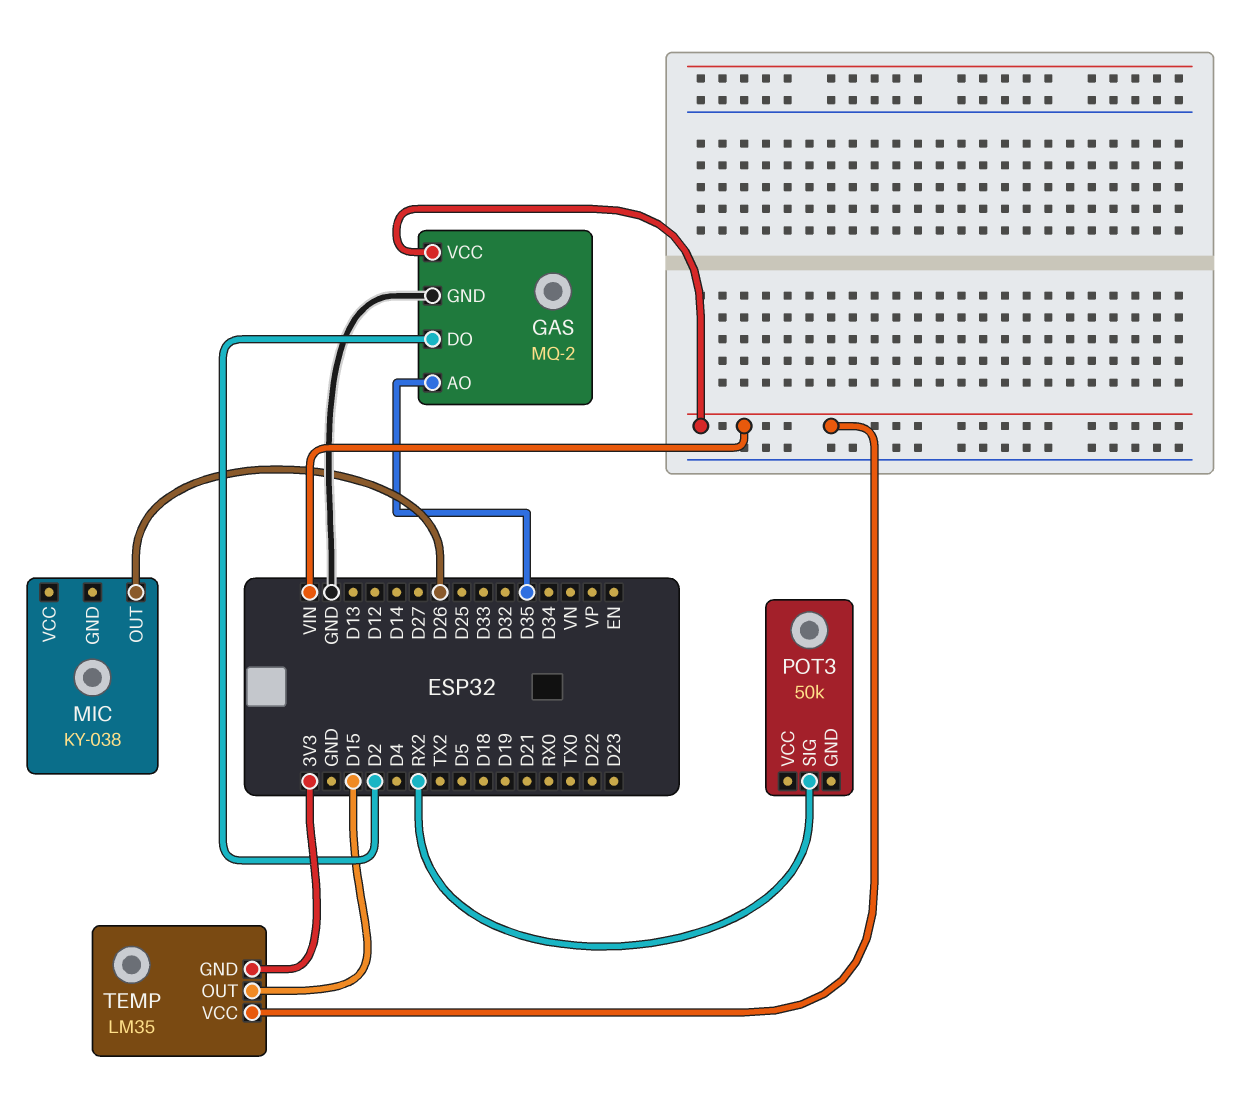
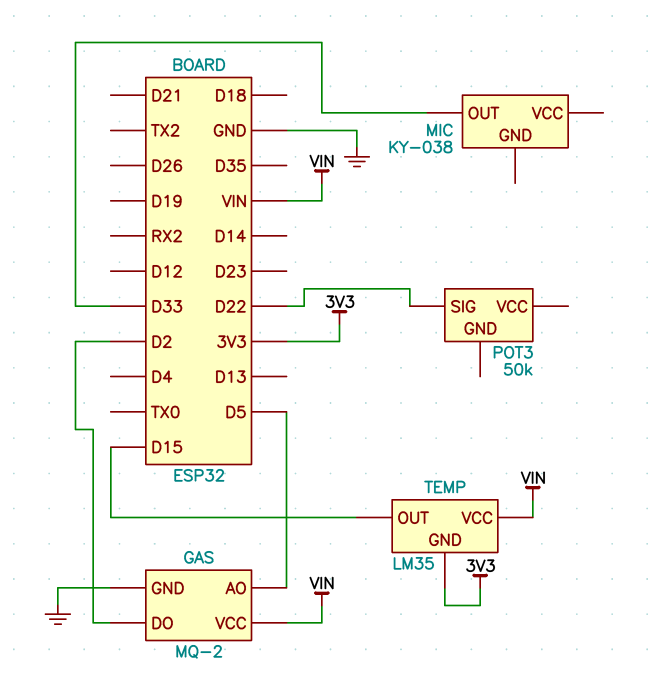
GAS pin AO: D35 -> D5
MIC pin OUT: D26 -> D33
POT3 pin SIG: RX2 -> D22

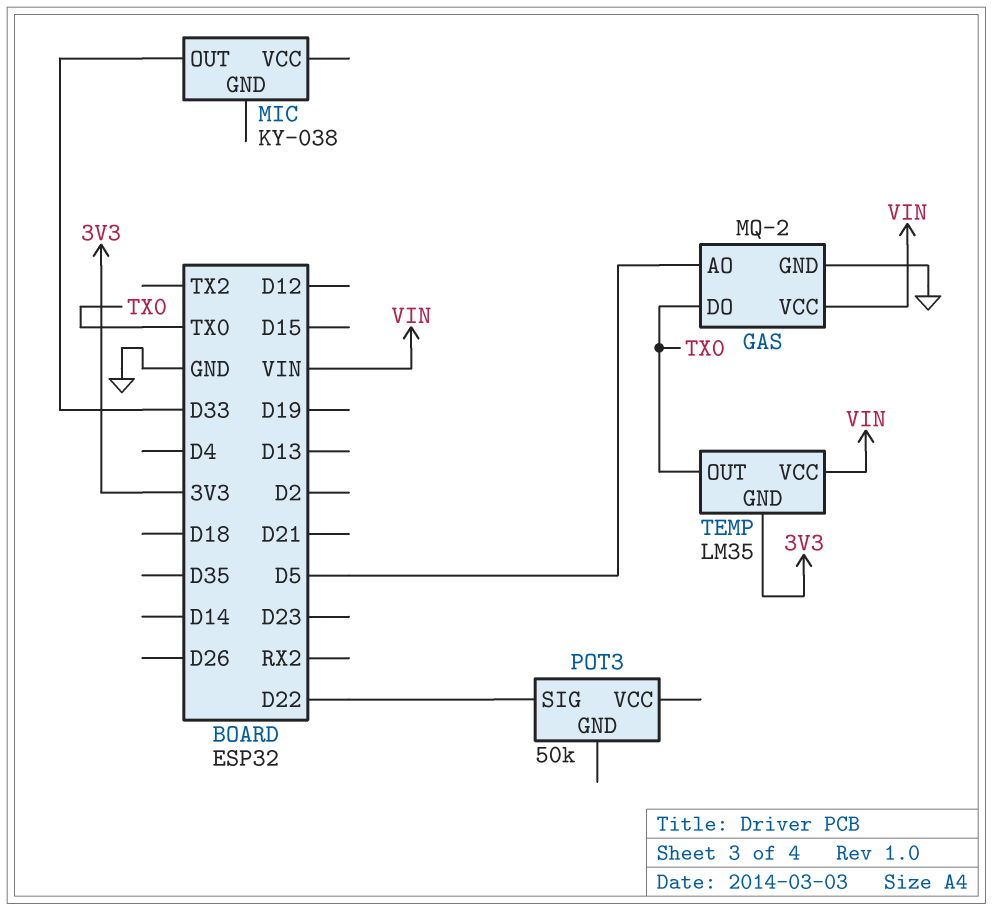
GAS pin DO: D2 -> TX0
TEMP pin OUT: D15 -> TX0

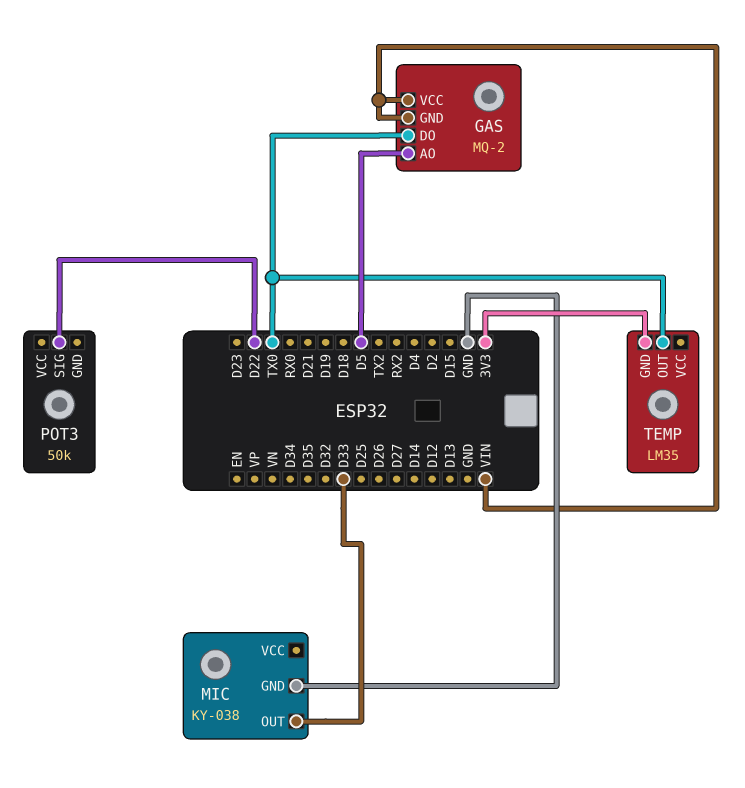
GAS pin GND: GND -> VIN
MIC pin GND: none -> GND
TEMP pin VCC: VIN -> none

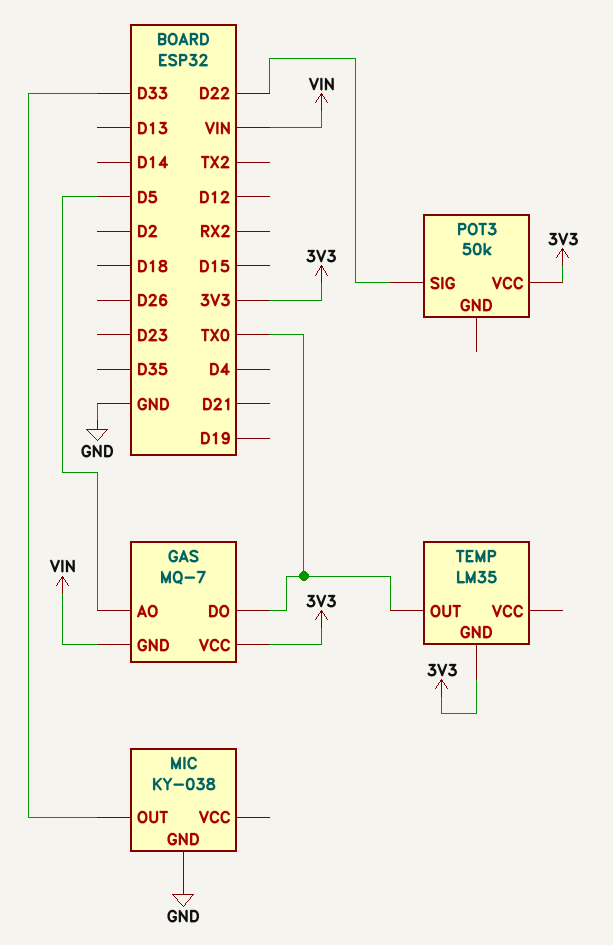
GAS: MQ-2 -> MQ-7
GAS pin VCC: VIN -> 3V3
POT3 pin VCC: none -> 3V3

